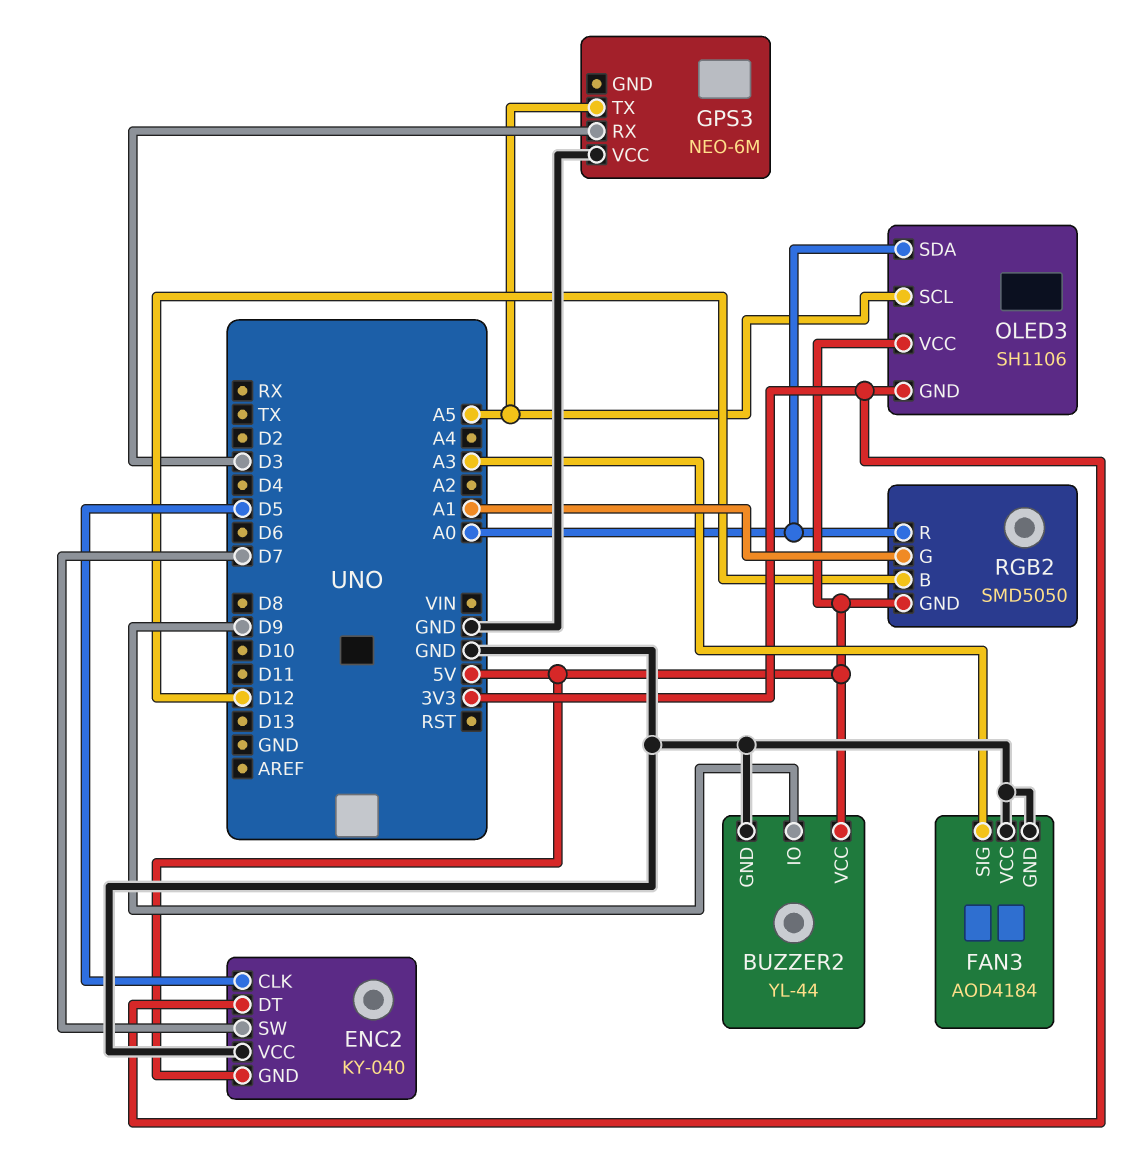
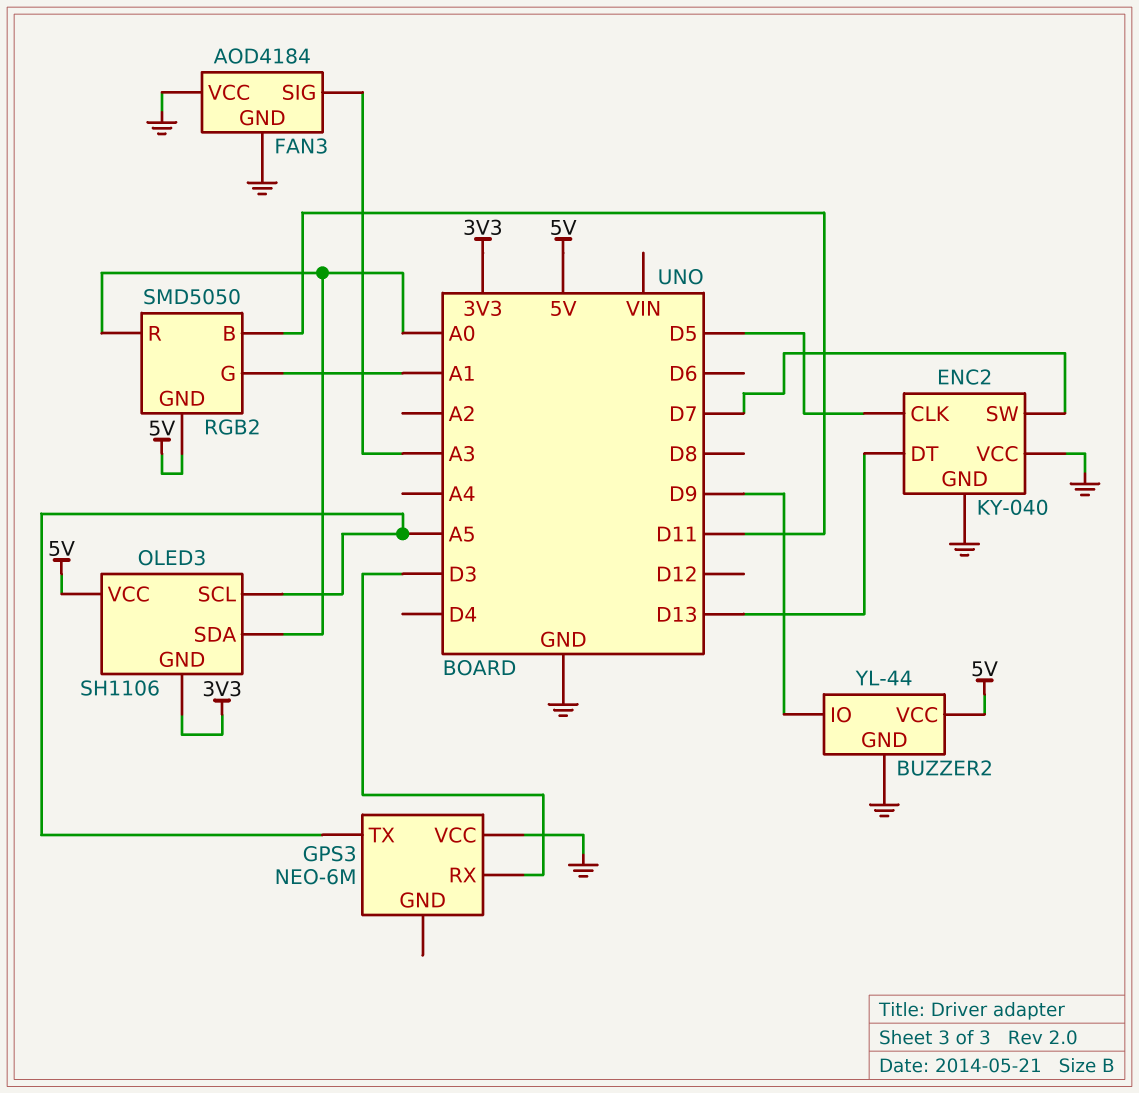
ENC2 pin DT: 3V3 -> D13
ENC2 pin GND: 5V -> GND
RGB2 pin B: D12 -> D11

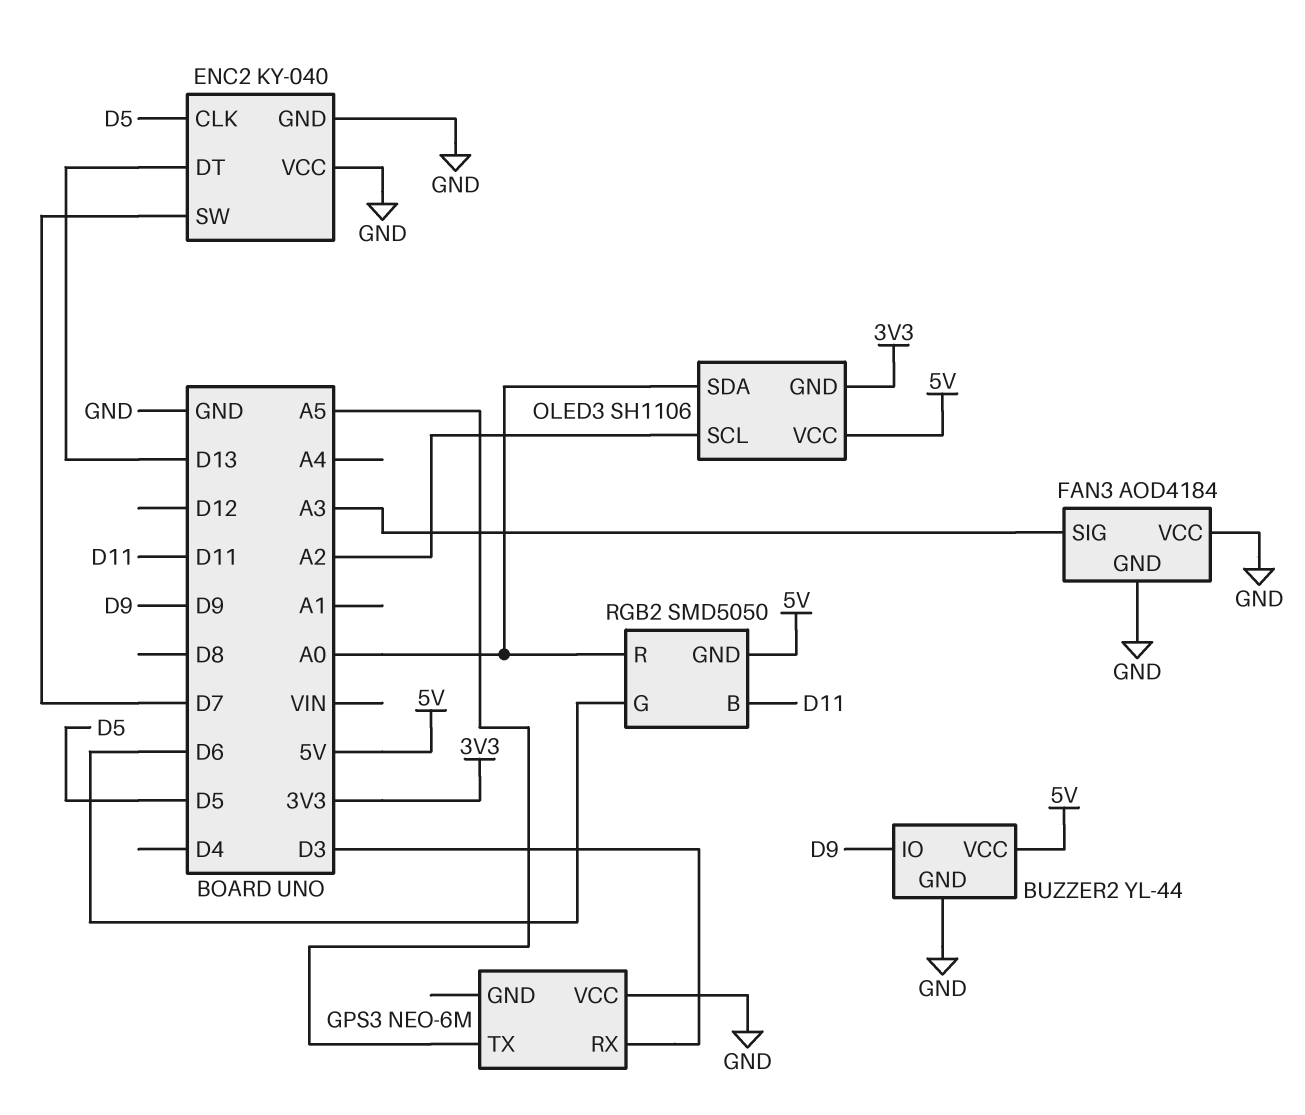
OLED3 pin SCL: A5 -> A2
RGB2 pin G: A1 -> D6

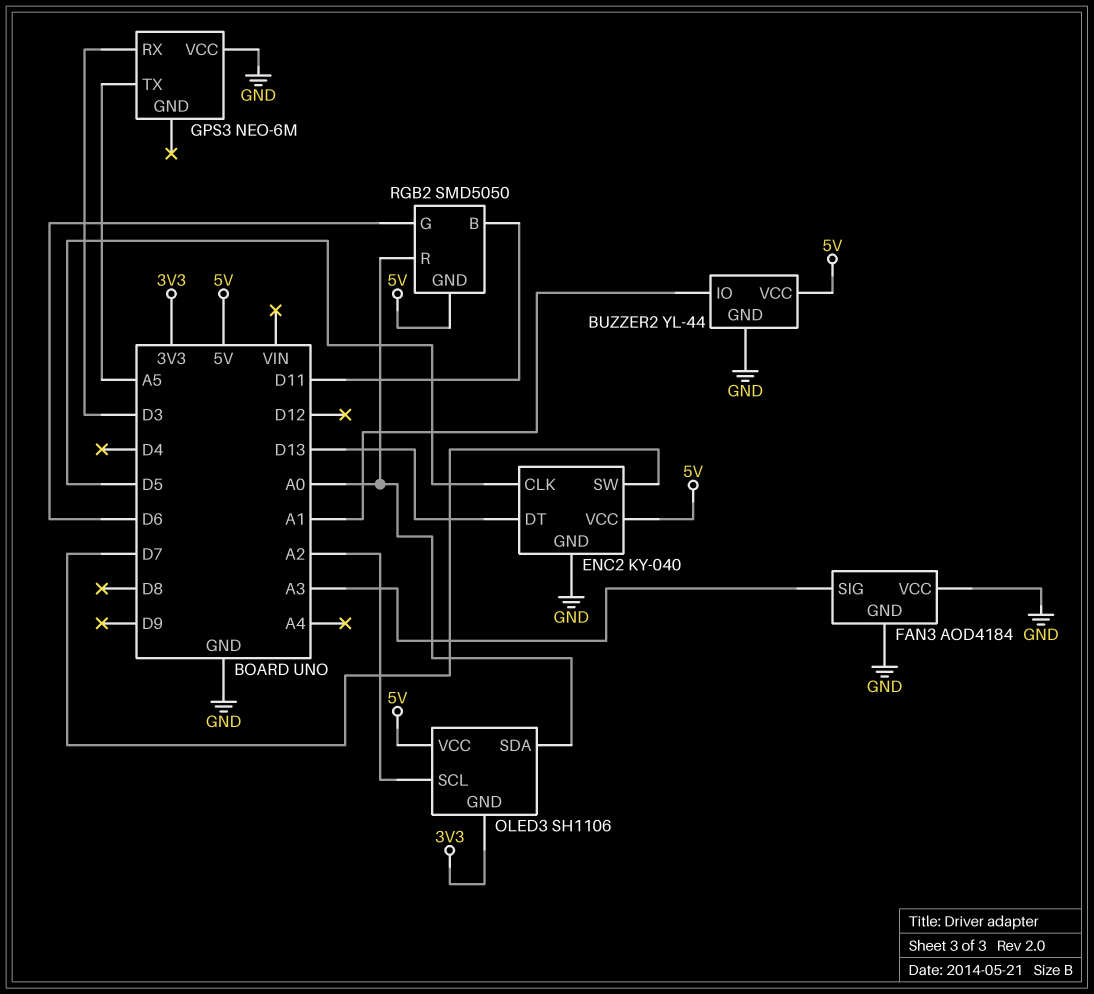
BUZZER2 pin IO: D9 -> A1
ENC2 pin VCC: GND -> 5V

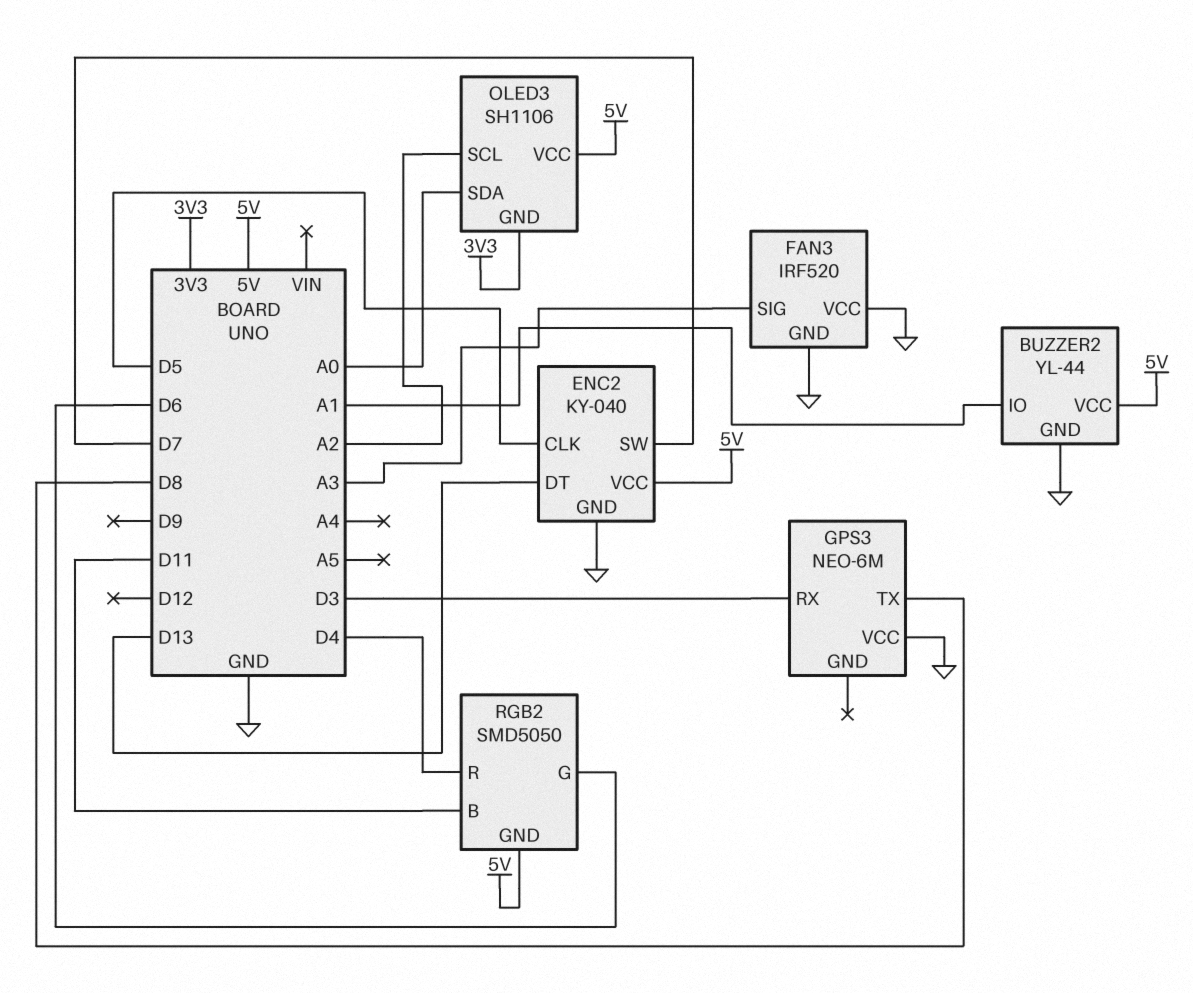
FAN3: AOD4184 -> IRF520
GPS3 pin TX: A5 -> D8
RGB2 pin R: A0 -> D4

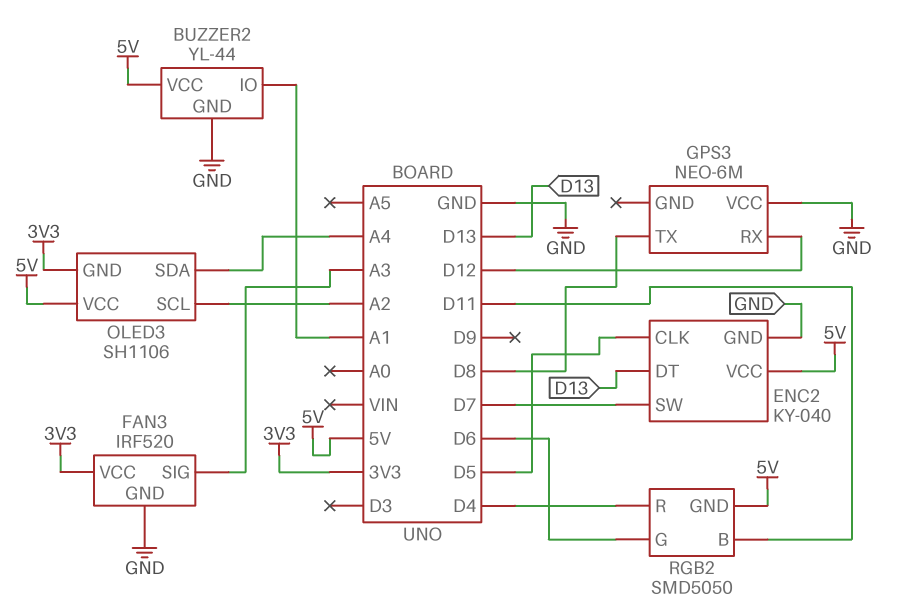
FAN3 pin VCC: GND -> 3V3
GPS3 pin RX: D3 -> D12
OLED3 pin SDA: A0 -> A4

